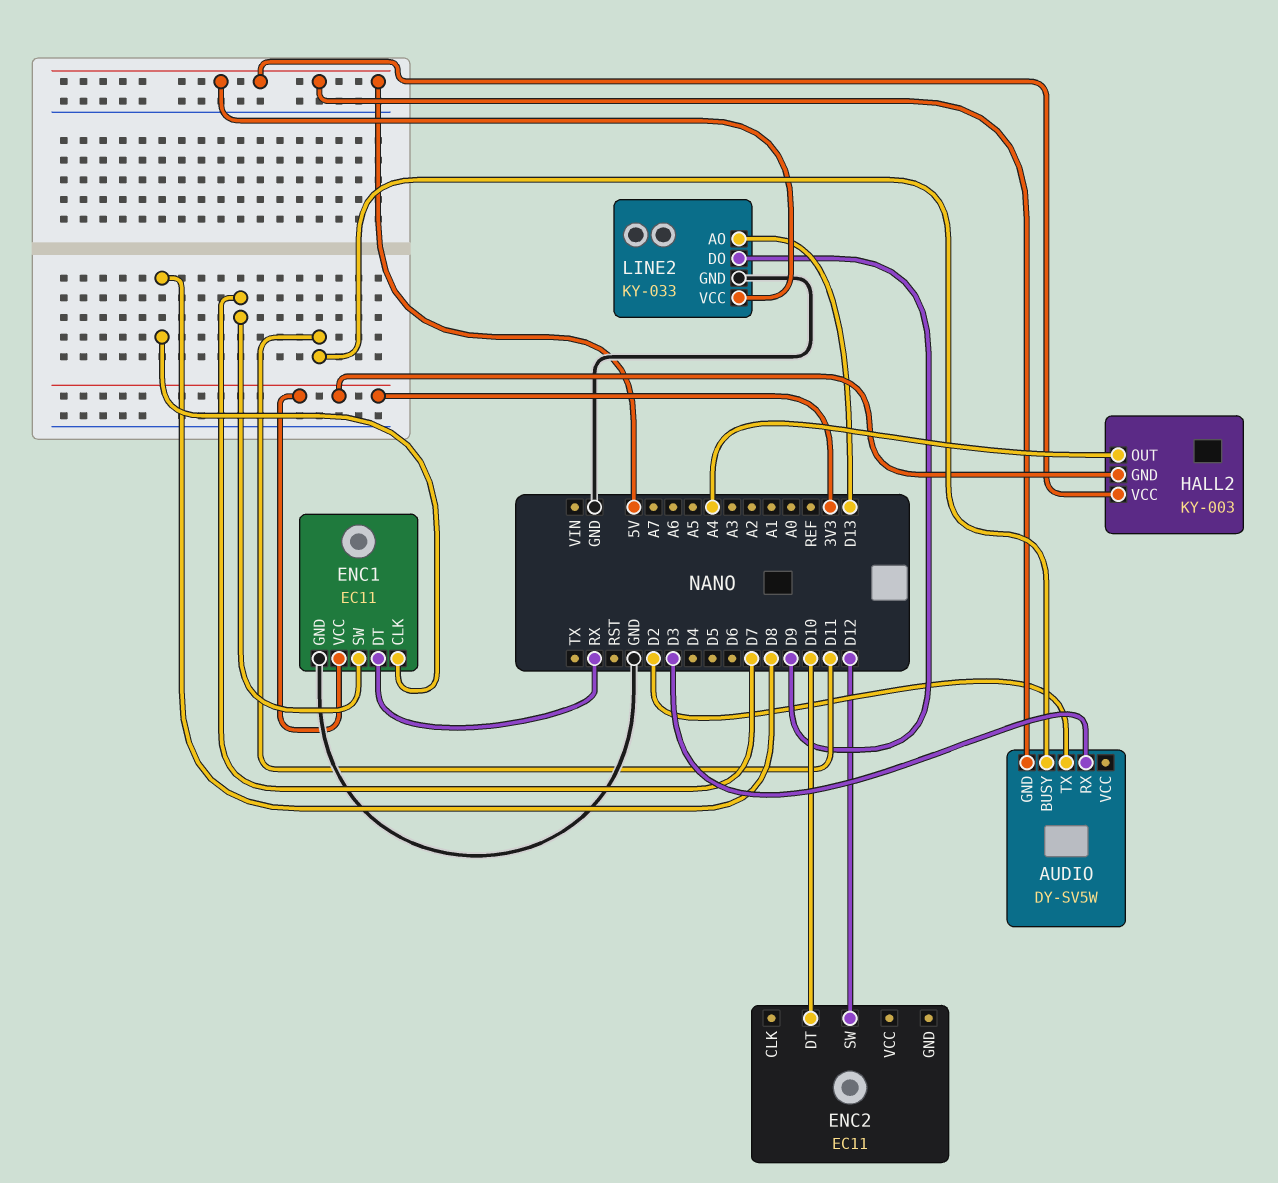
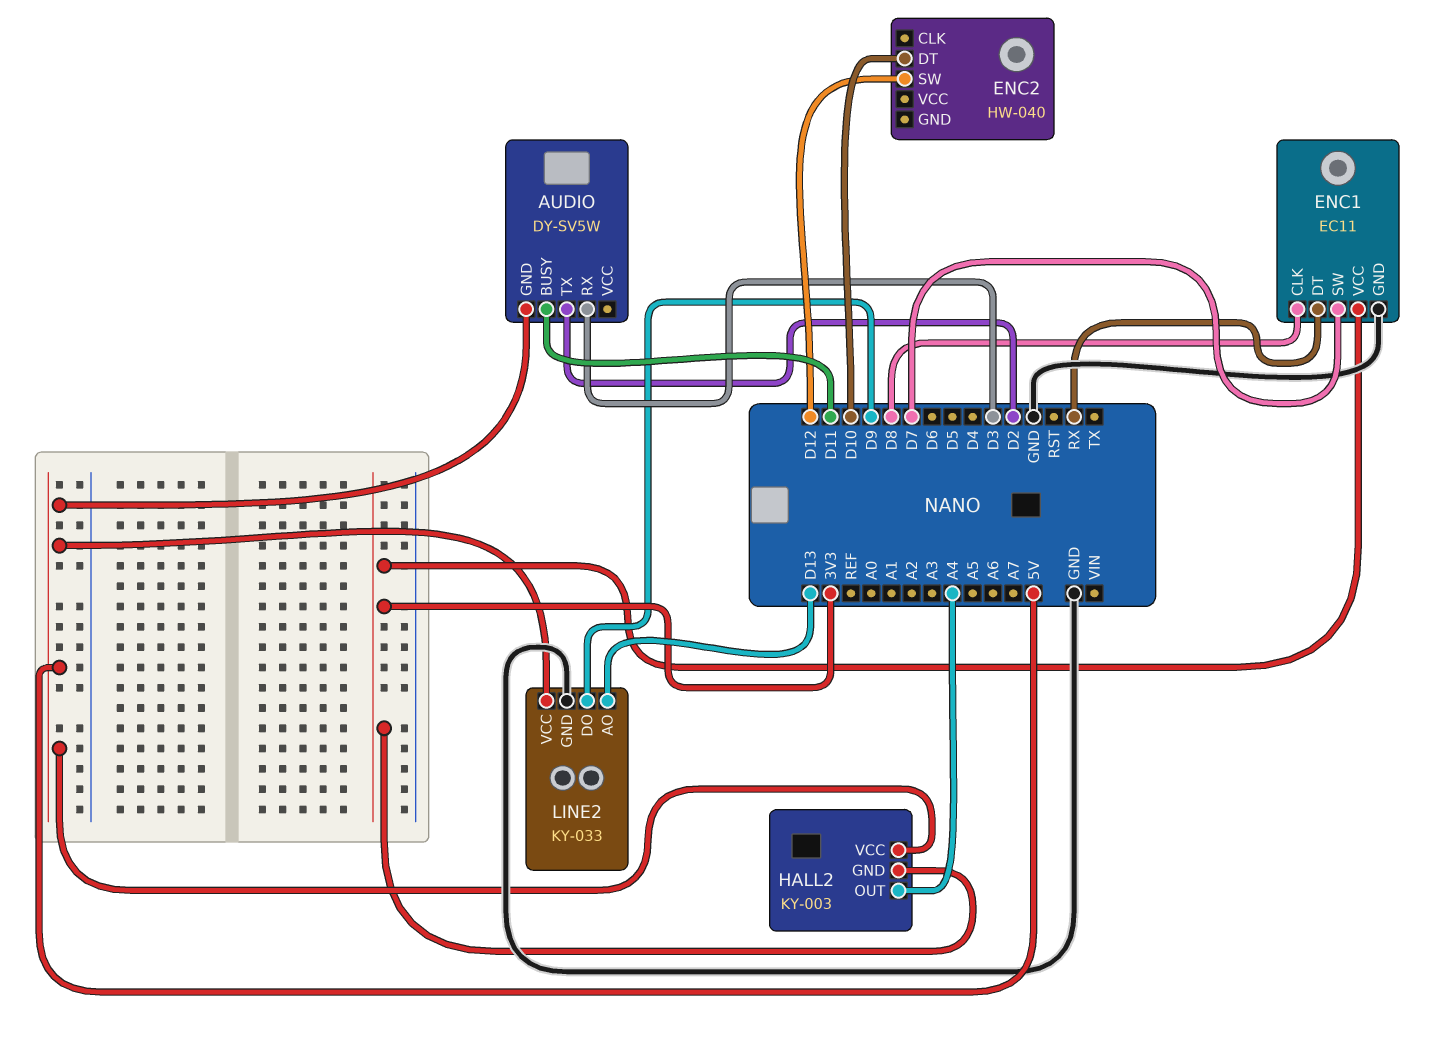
ENC2: EC11 -> HW-040

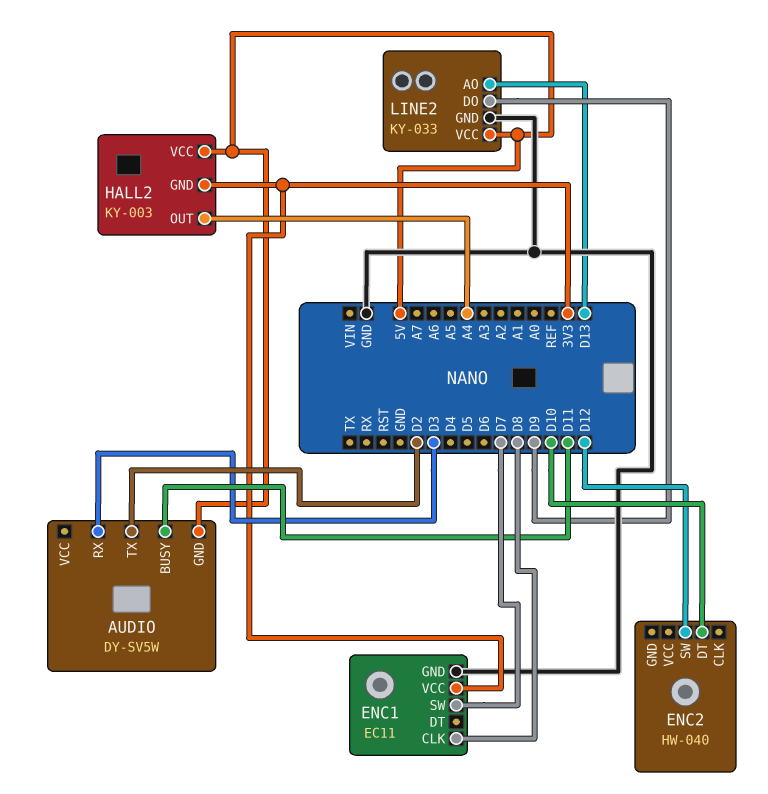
ENC1 pin DT: RX -> none

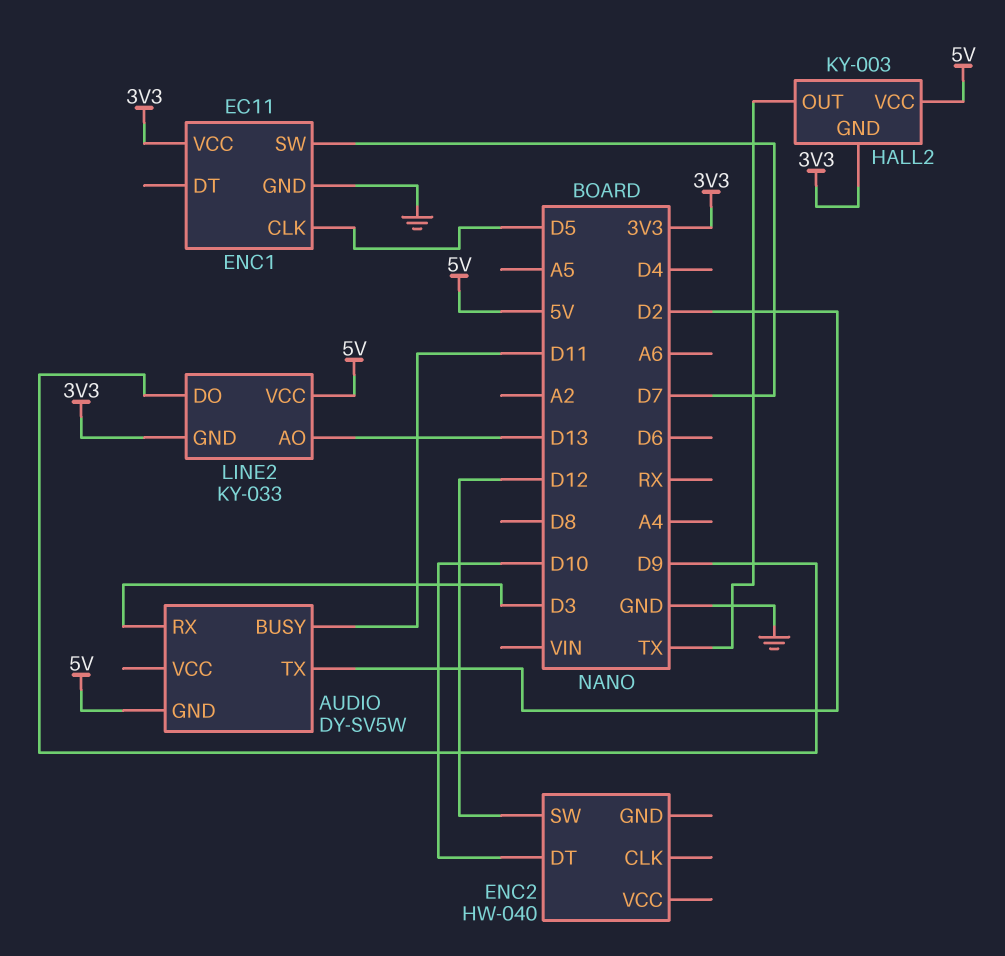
ENC1 pin CLK: D8 -> D5
HALL2 pin OUT: A4 -> TX
LINE2 pin GND: GND -> 3V3

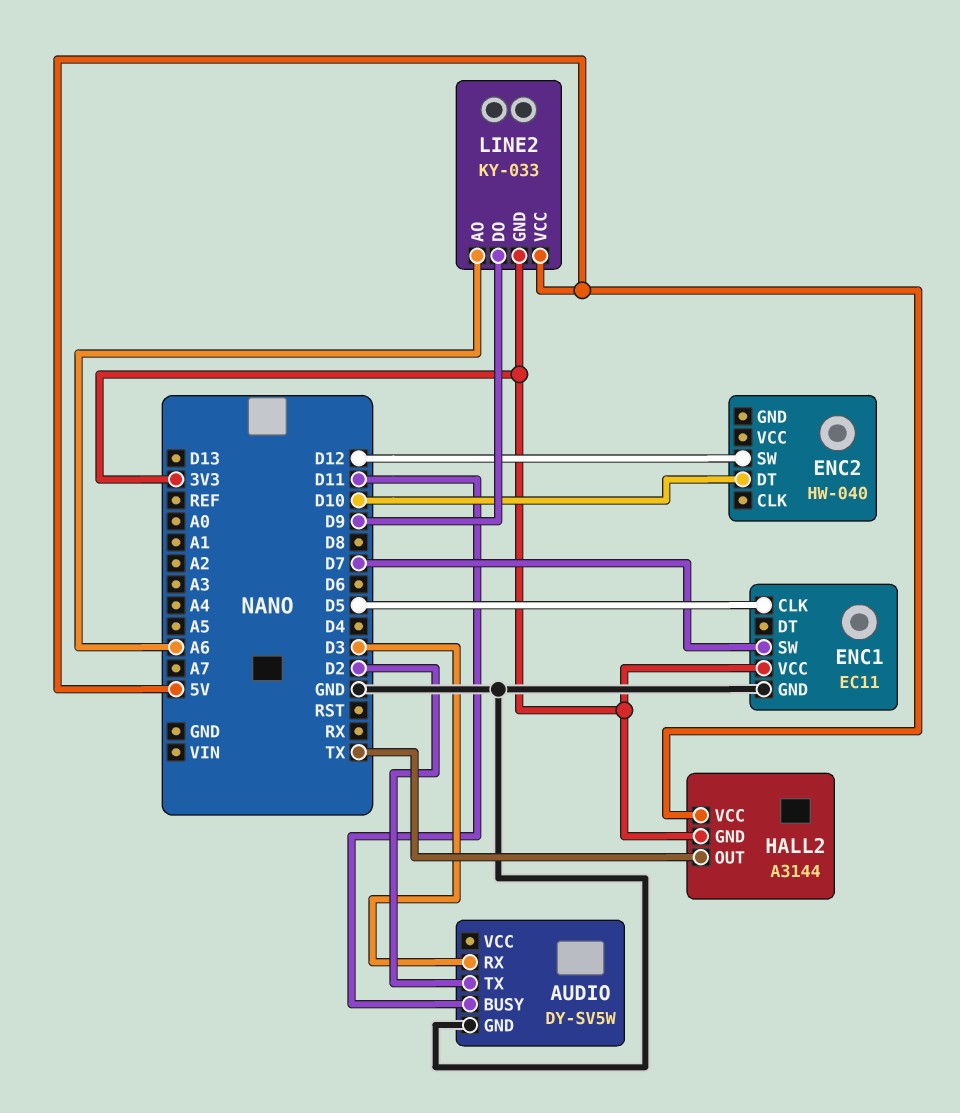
AUDIO pin GND: 5V -> GND
HALL2: KY-003 -> A3144
LINE2 pin AO: D13 -> A6

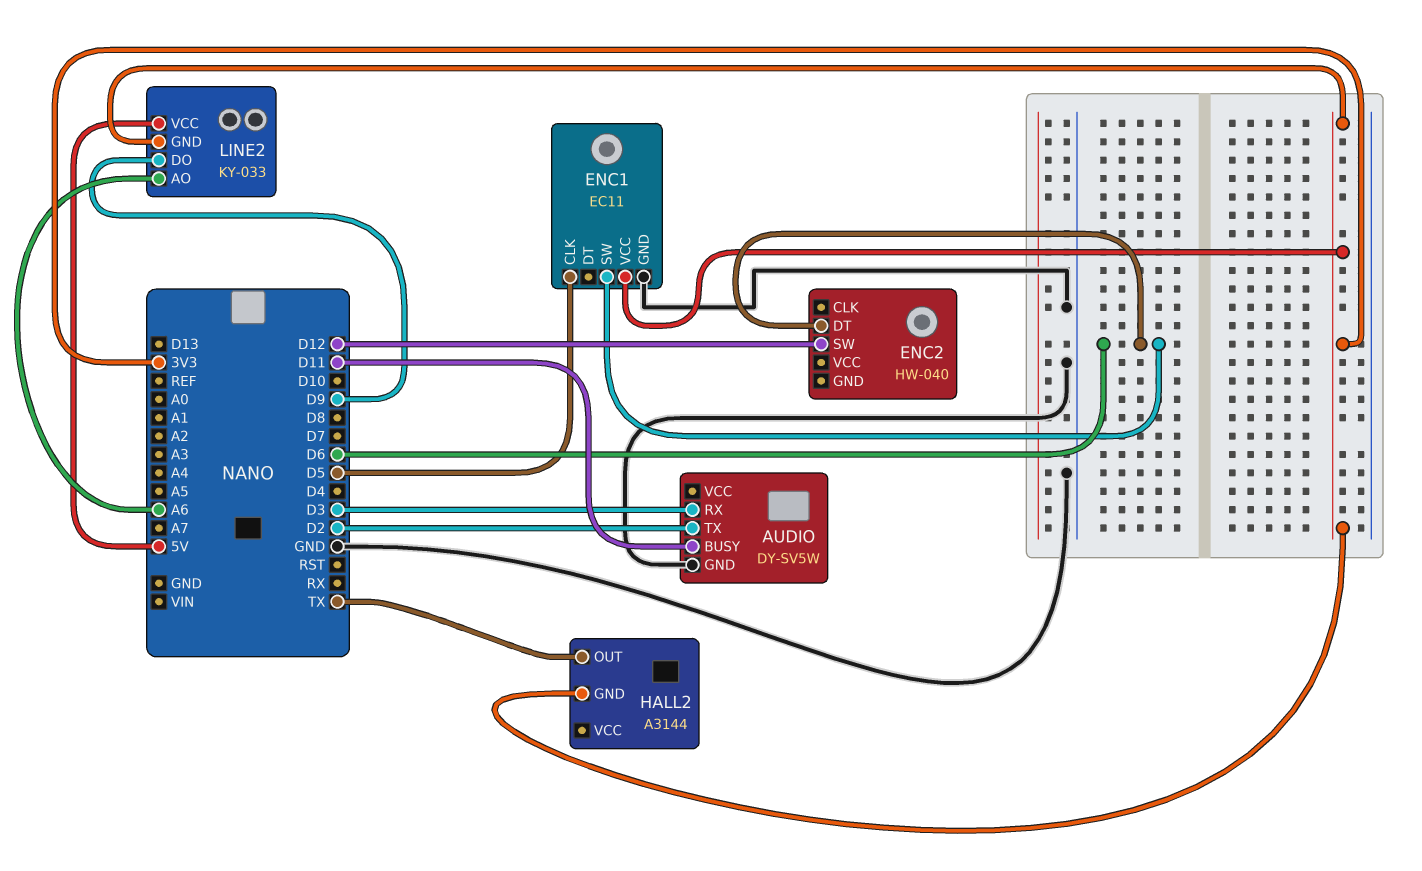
ENC1 pin SW: D7 -> D6
ENC2 pin DT: D10 -> D6
HALL2 pin VCC: 5V -> none

